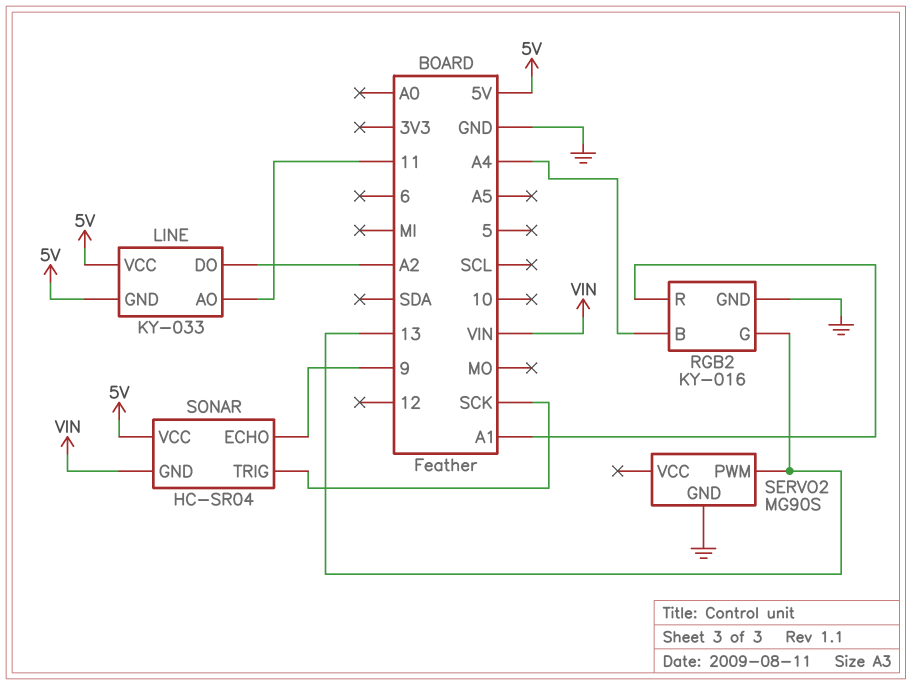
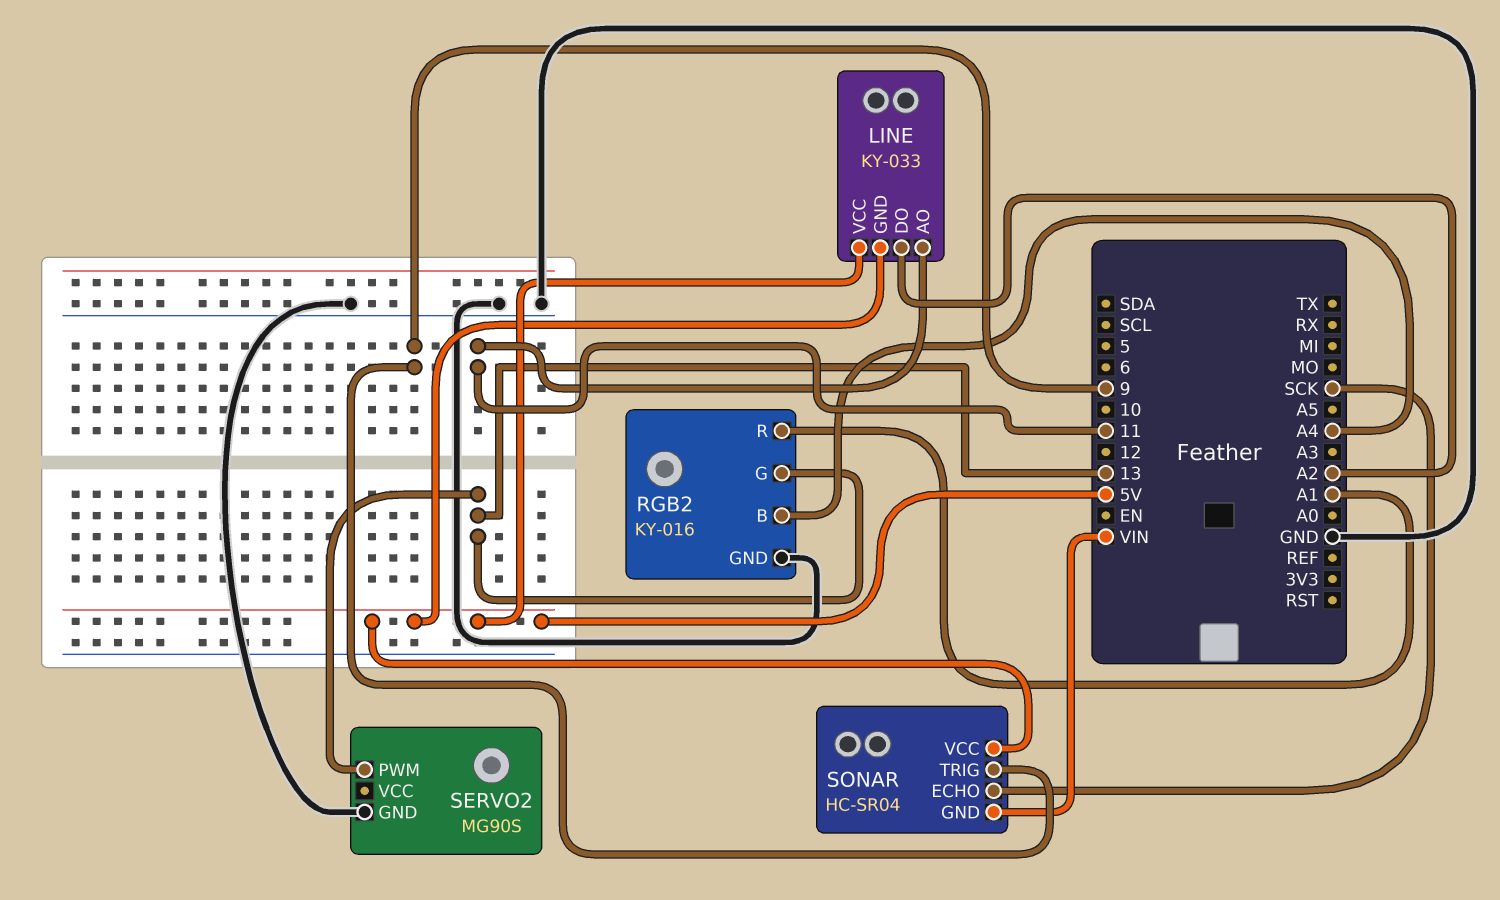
SONAR pin ECHO: 9 -> SCK
SONAR pin TRIG: SCK -> 9

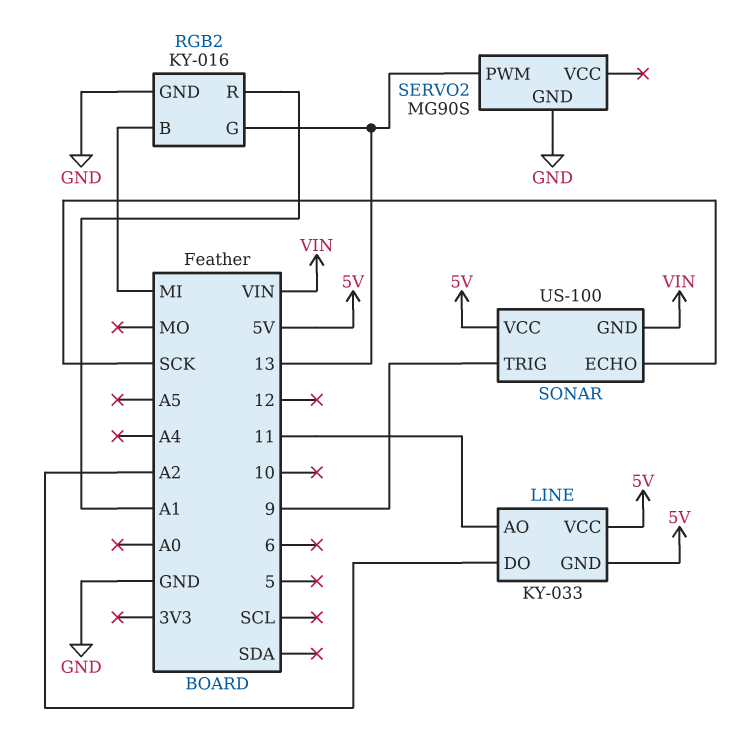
RGB2 pin B: A4 -> MI
SONAR: HC-SR04 -> US-100

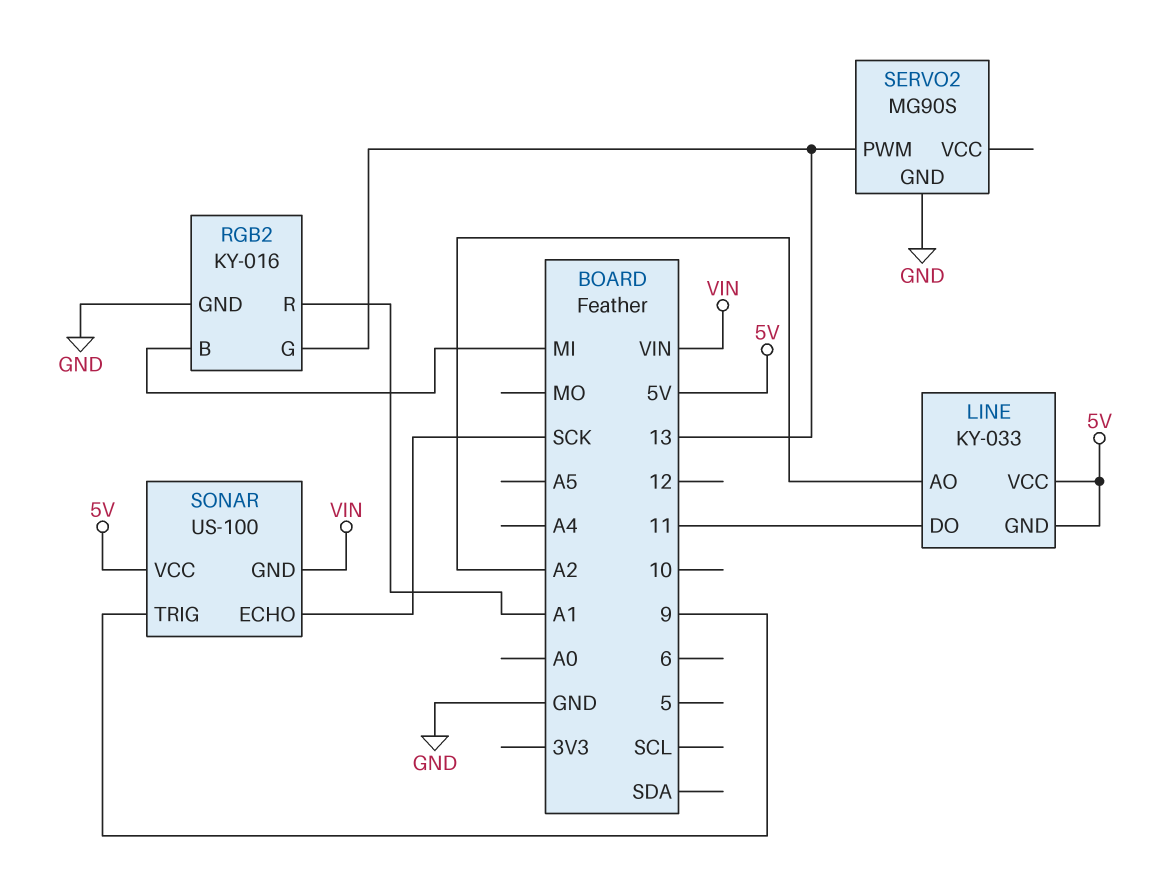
LINE pin AO: 11 -> A2
LINE pin DO: A2 -> 11

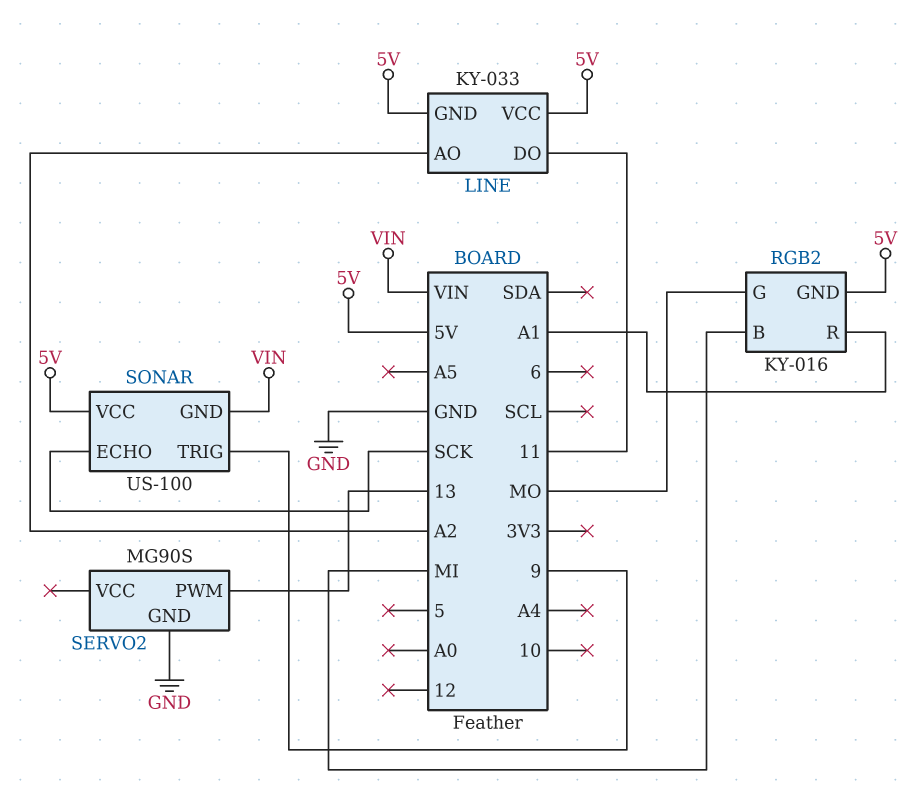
RGB2 pin G: 13 -> MO
RGB2 pin GND: GND -> 5V

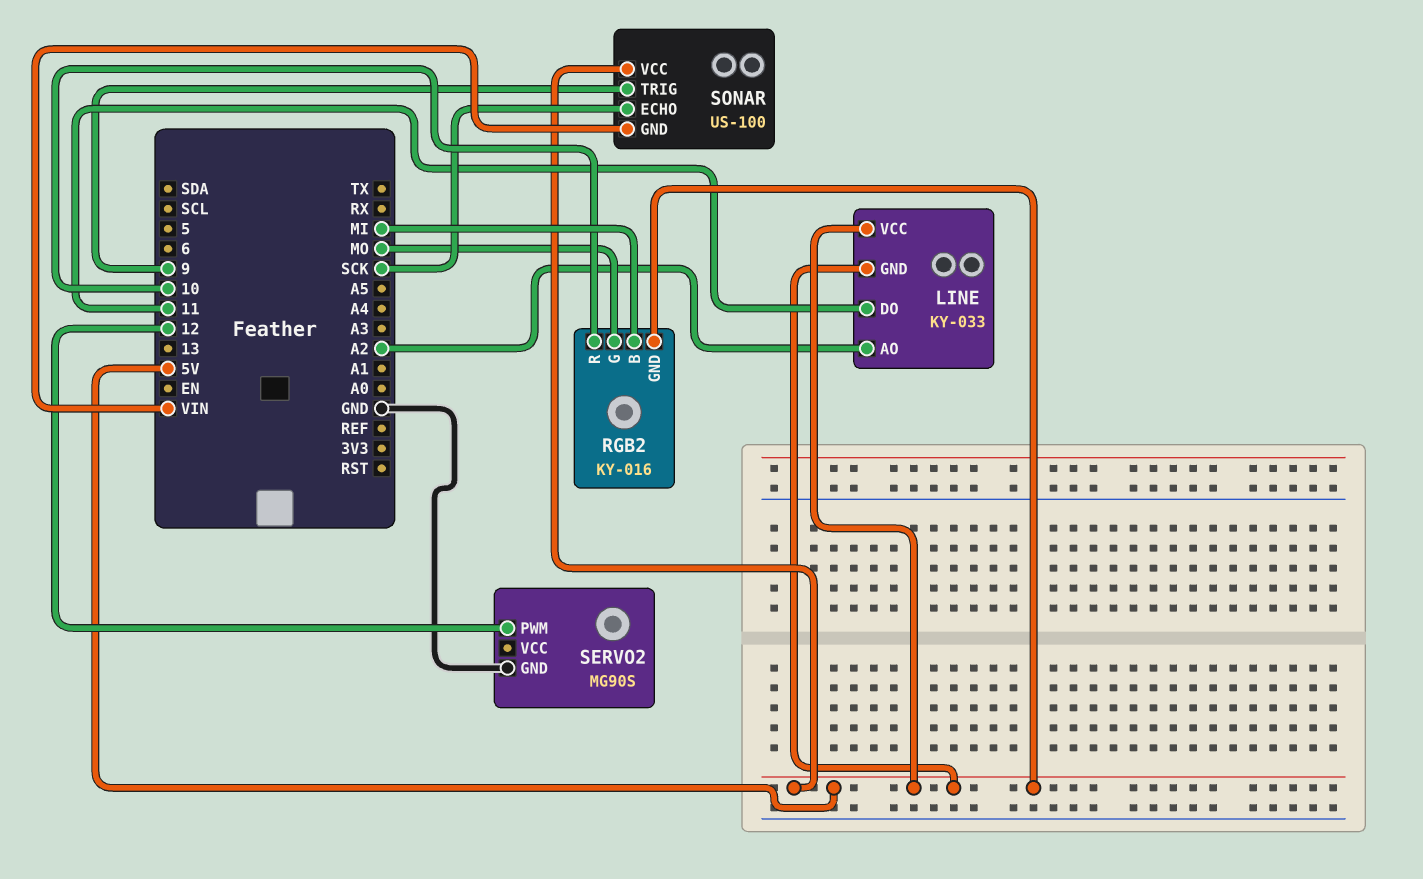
RGB2 pin R: A1 -> 10
SERVO2 pin PWM: 13 -> 12

